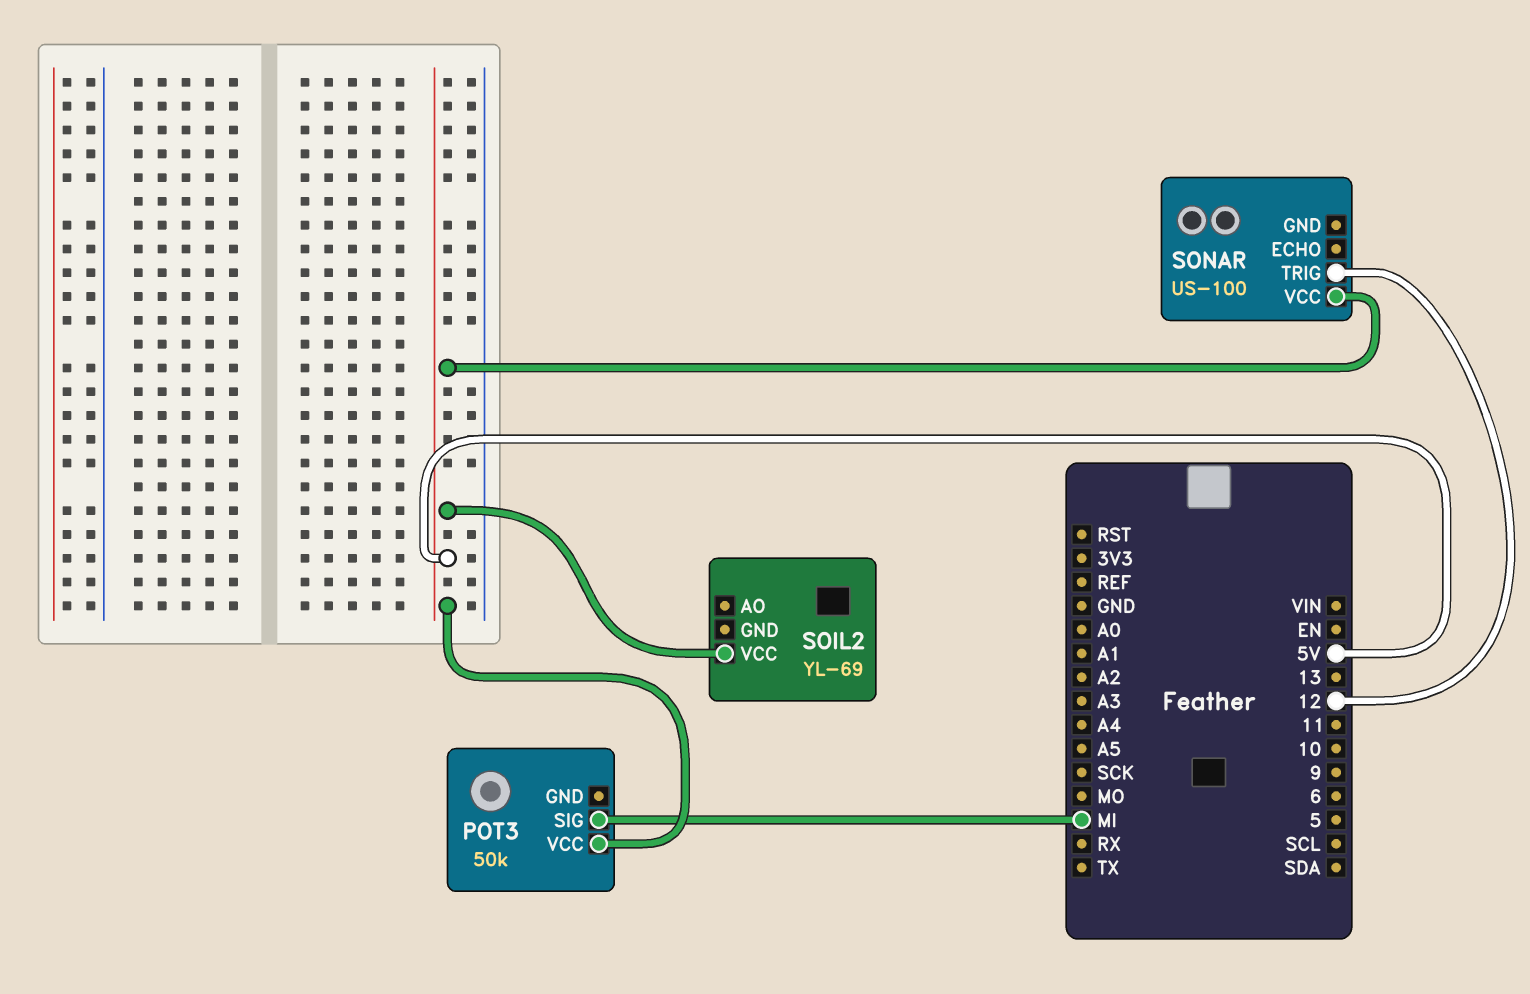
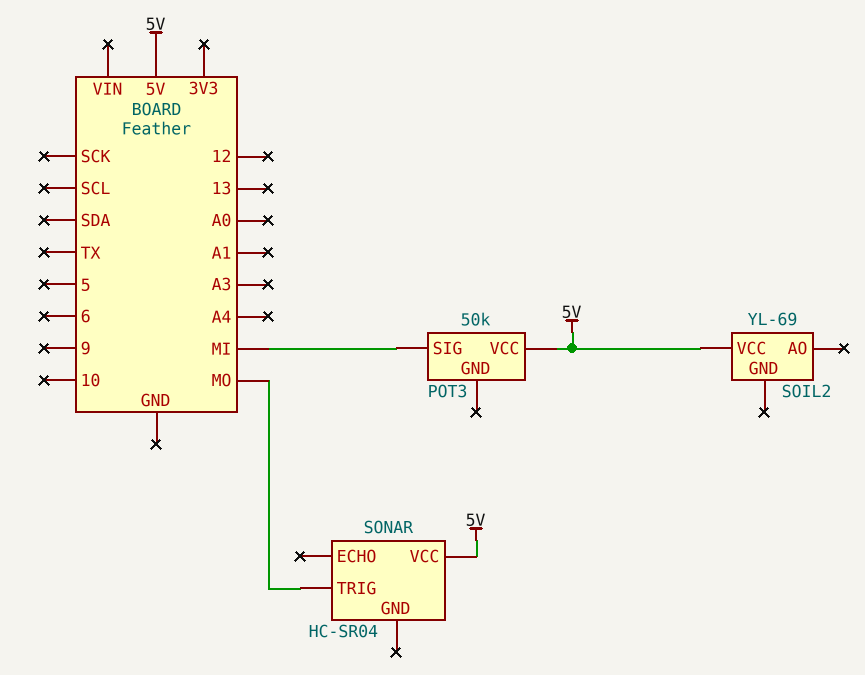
SONAR: US-100 -> HC-SR04
SONAR pin TRIG: 12 -> MO

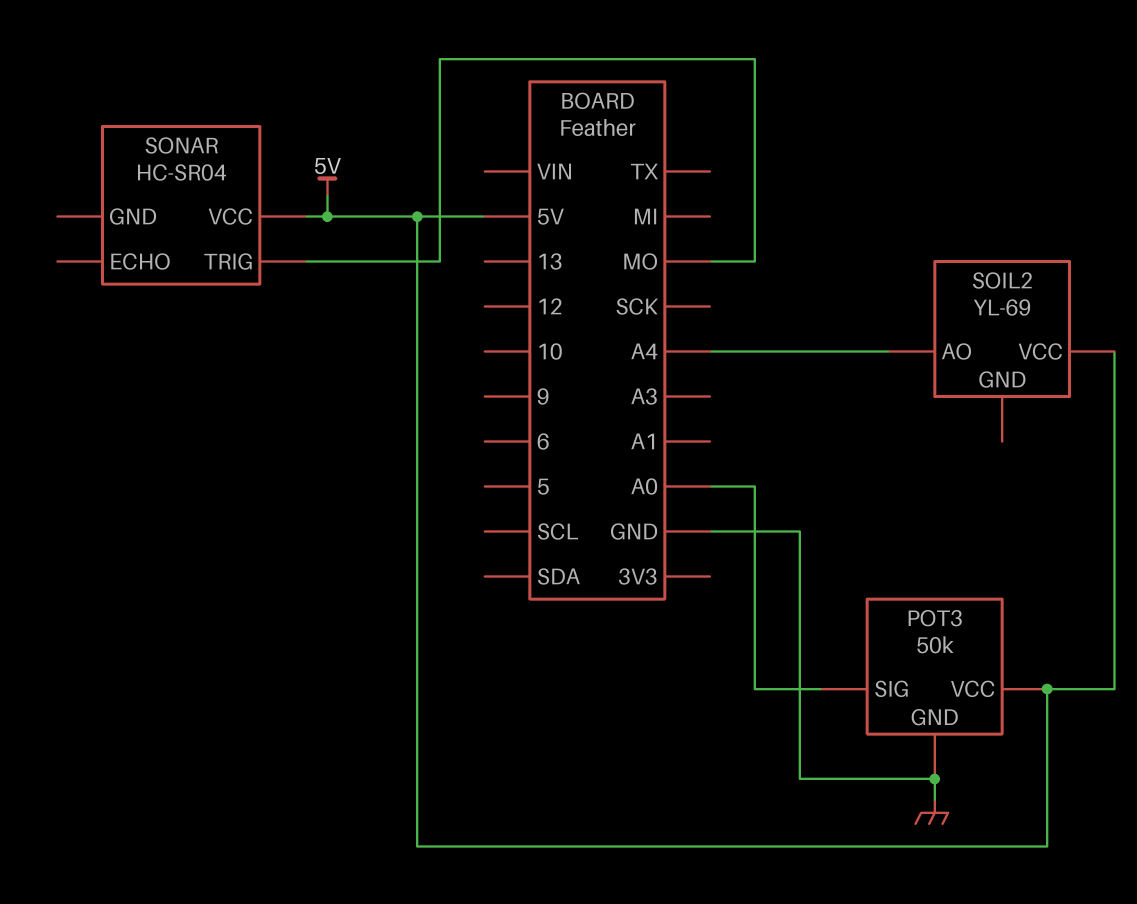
POT3 pin GND: none -> GND
POT3 pin SIG: MI -> A0
SOIL2 pin AO: none -> A4

